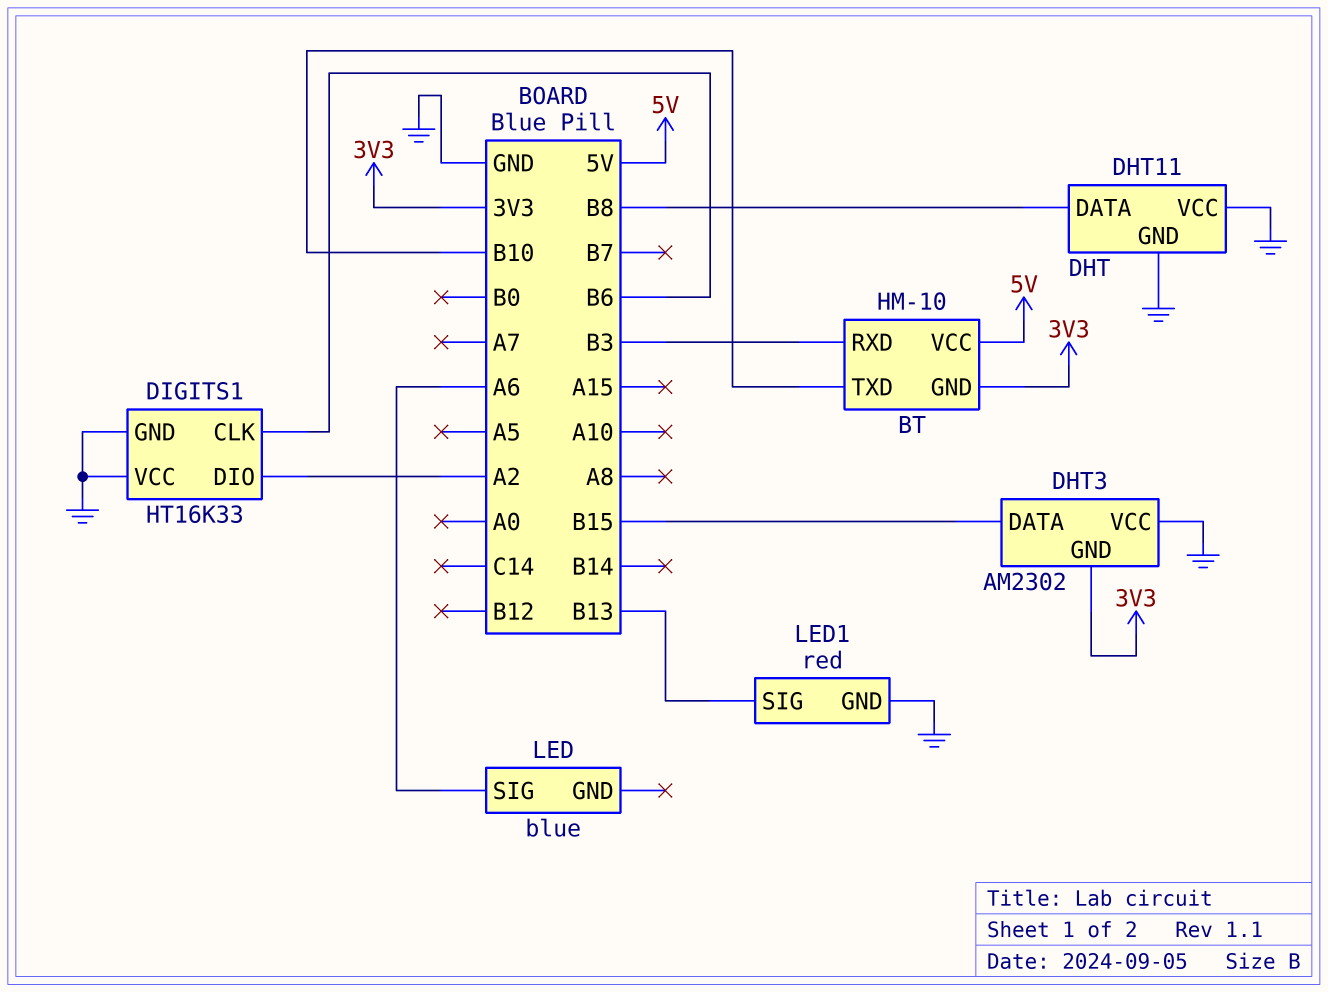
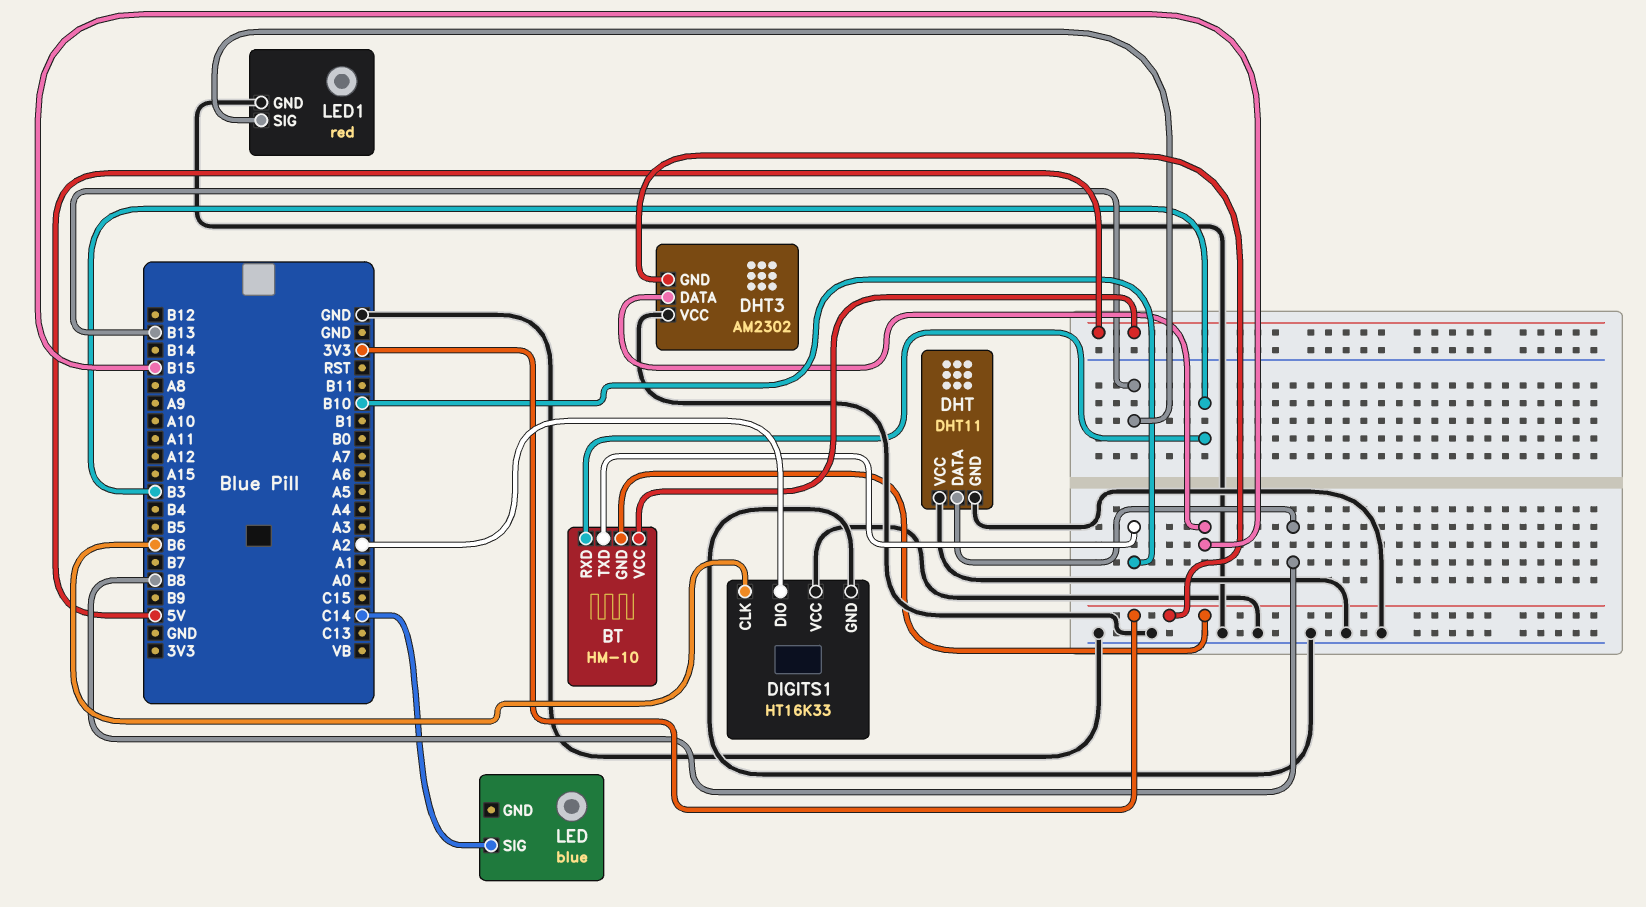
LED pin SIG: A6 -> C14

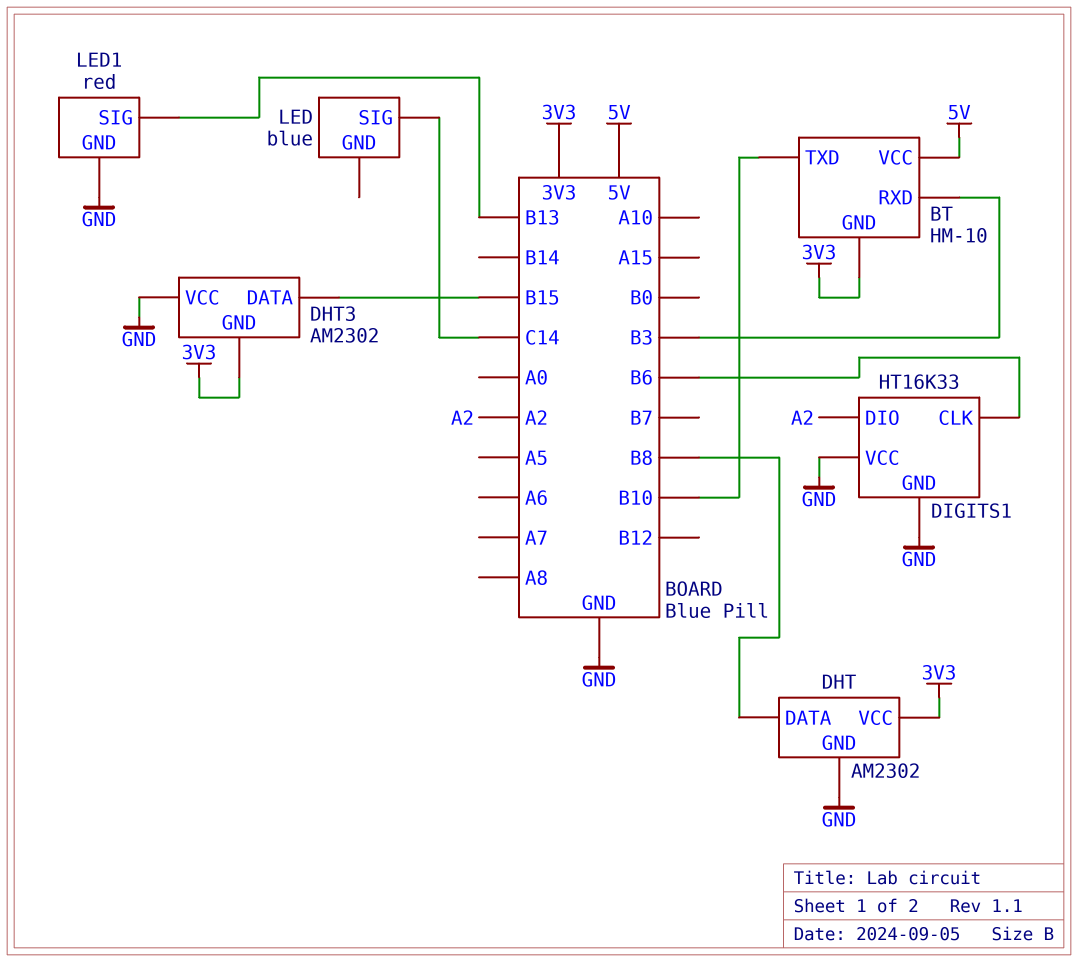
DHT: DHT11 -> AM2302
DHT pin VCC: GND -> 3V3

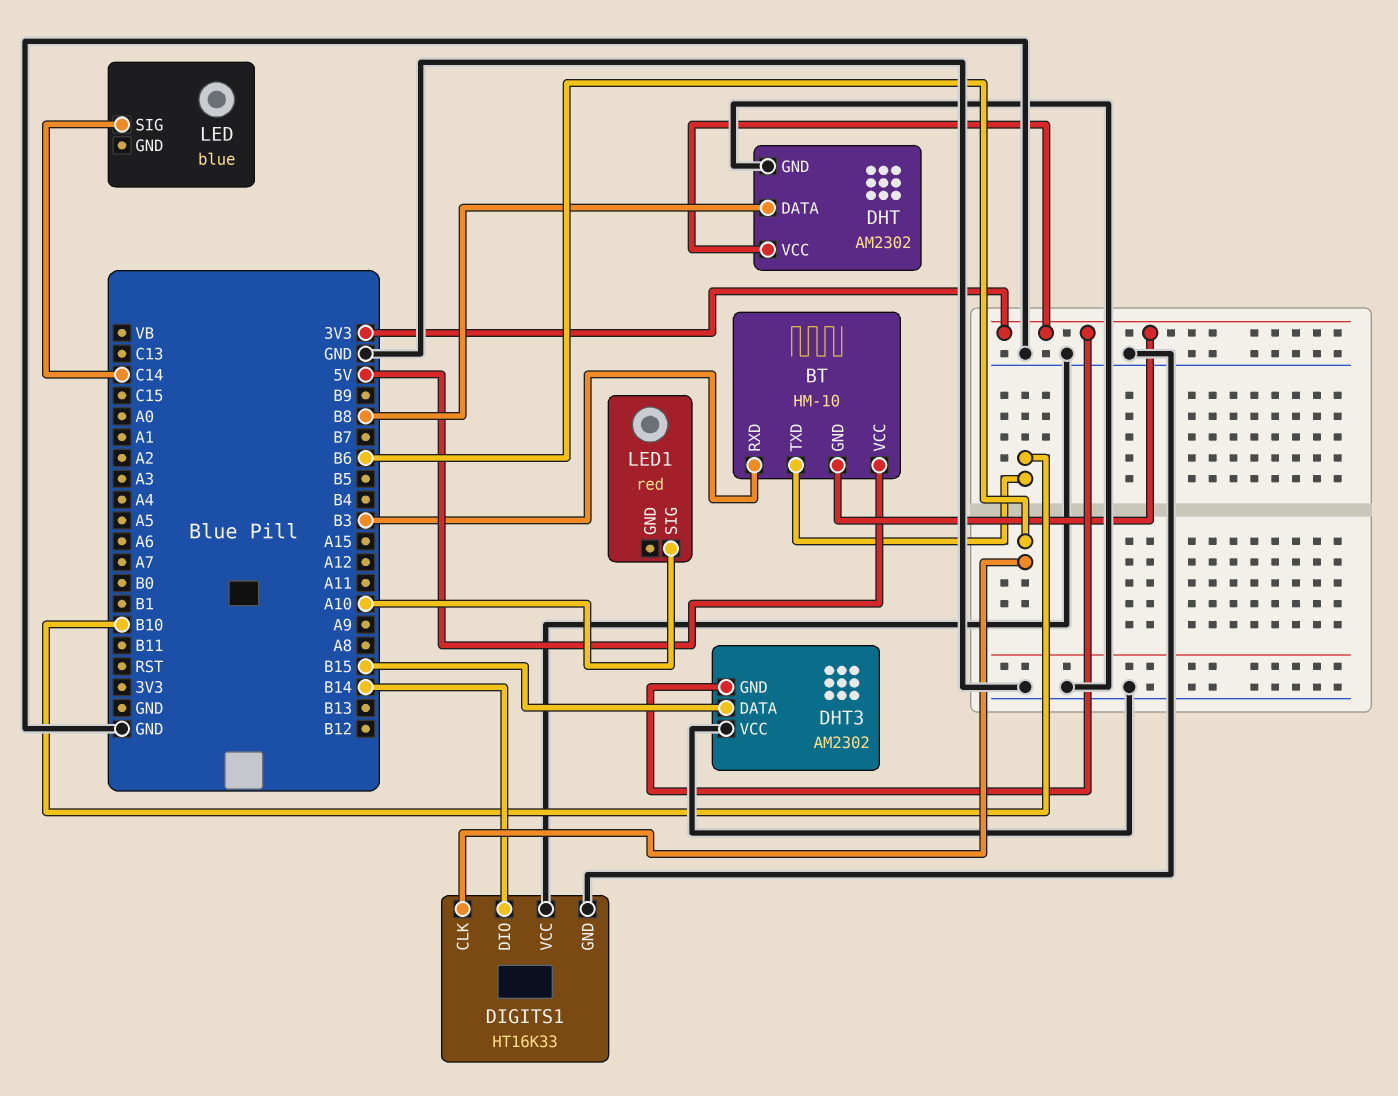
DIGITS1 pin DIO: A2 -> B14
LED1 pin GND: GND -> none
LED1 pin SIG: B13 -> A10

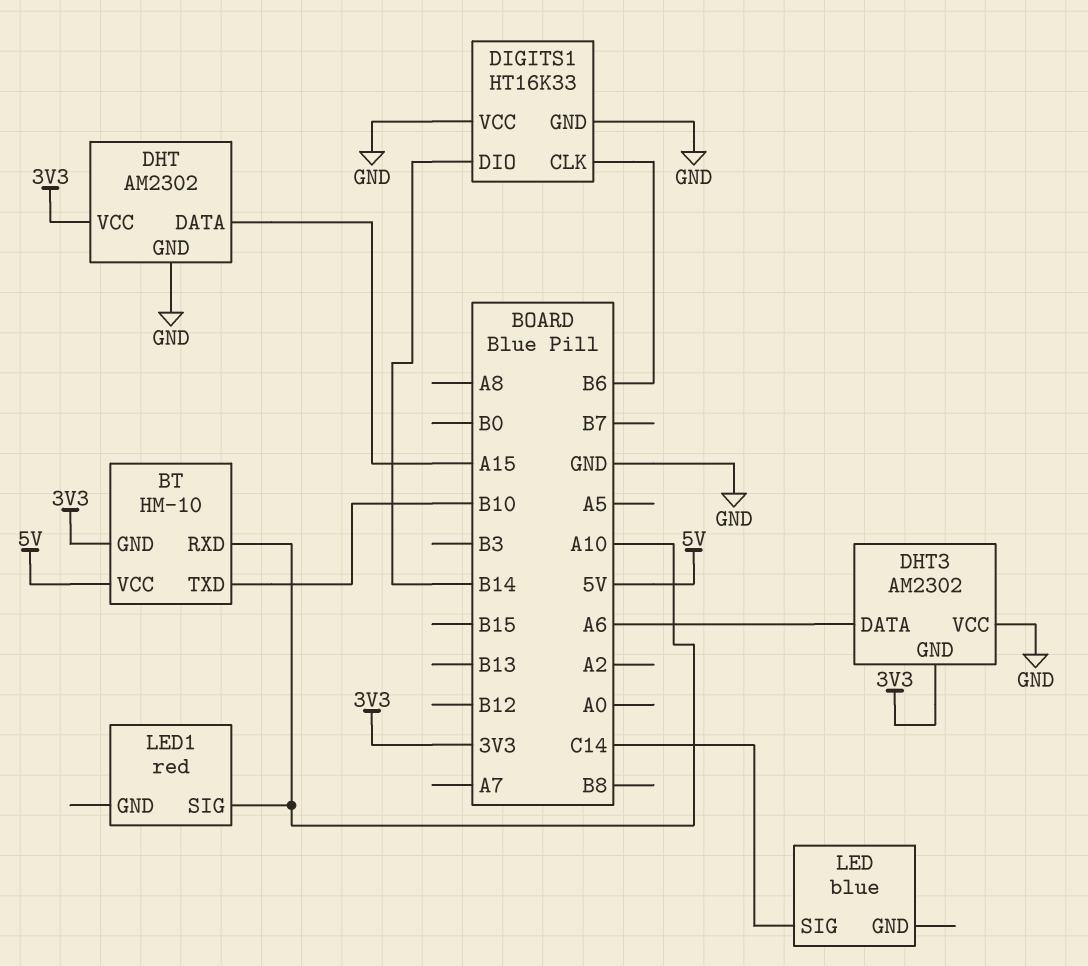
BT pin RXD: B3 -> A10
DHT pin DATA: B8 -> A15
DHT3 pin DATA: B15 -> A6

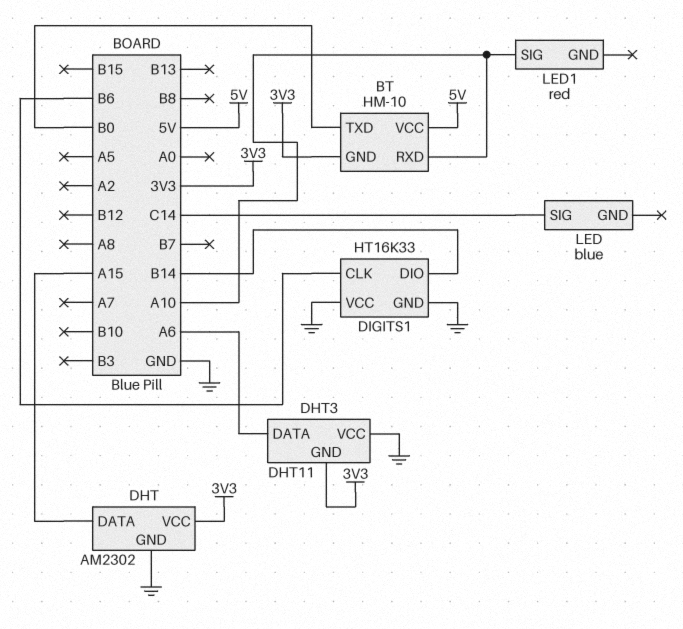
BT pin TXD: B10 -> B0
DHT3: AM2302 -> DHT11

